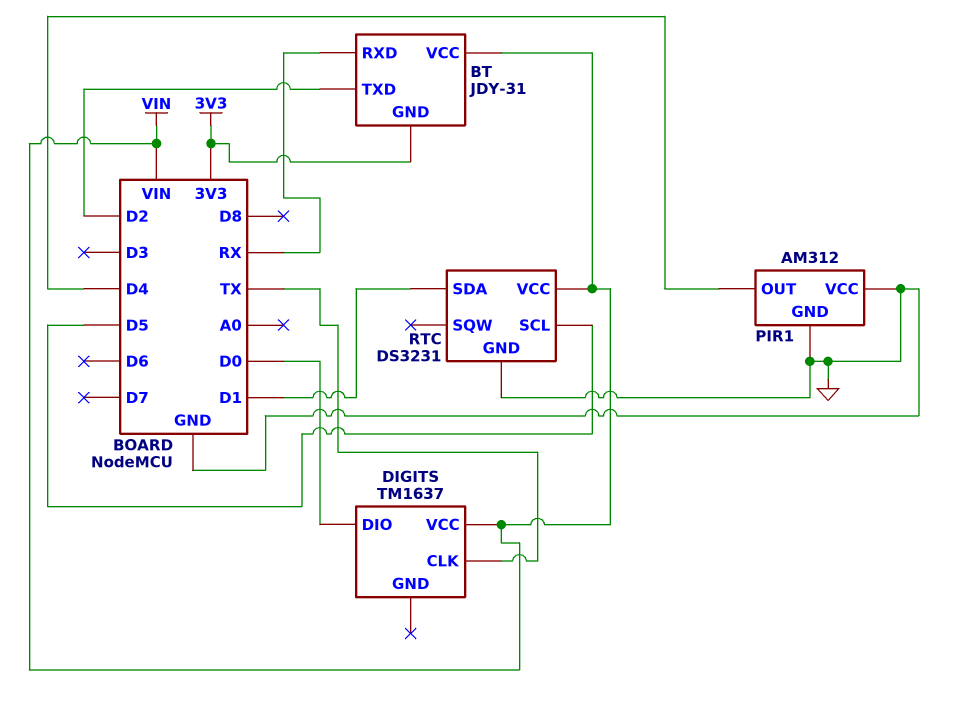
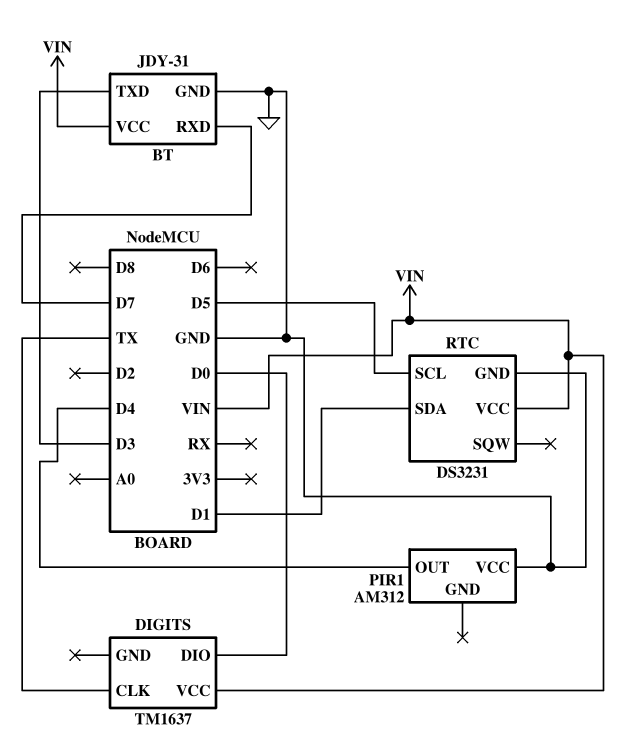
BT pin GND: 3V3 -> GND
BT pin RXD: RX -> D7
BT pin TXD: D2 -> D3
PIR1 pin GND: GND -> none

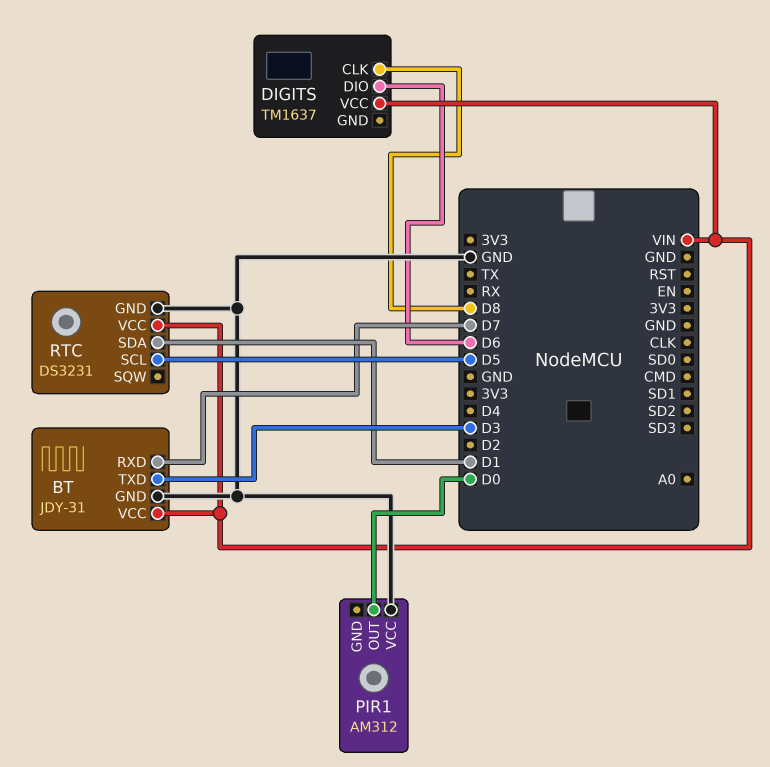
DIGITS pin CLK: TX -> D8
DIGITS pin DIO: D0 -> D6
PIR1 pin OUT: D4 -> D0

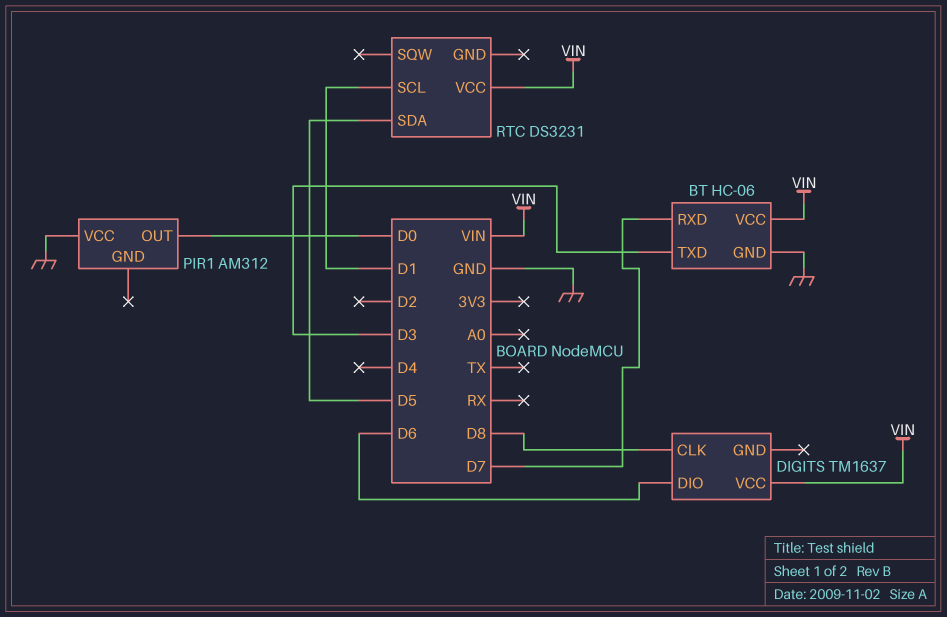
BT: JDY-31 -> HC-06
RTC pin GND: GND -> none
RTC pin SCL: D5 -> D1
RTC pin SDA: D1 -> D5

